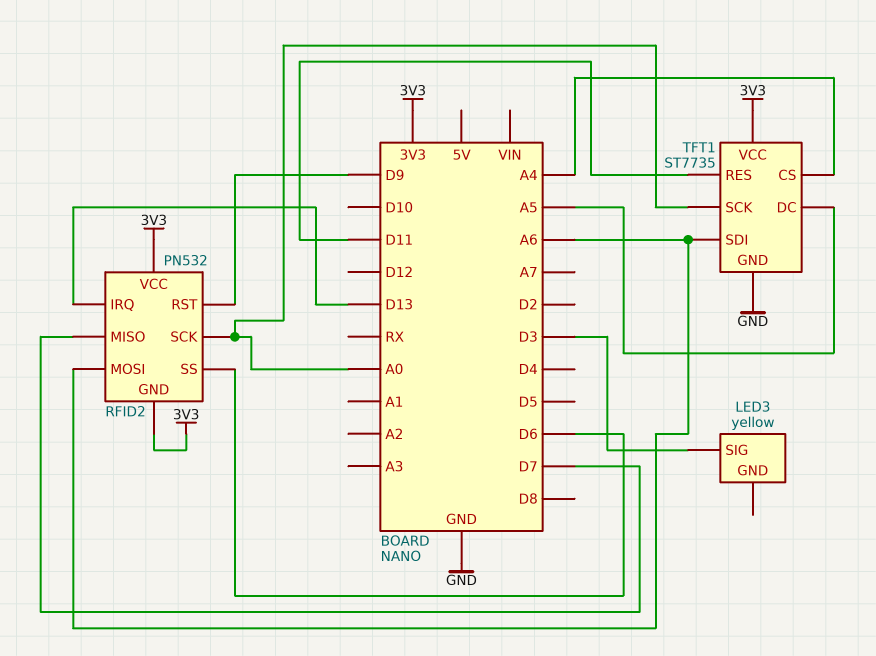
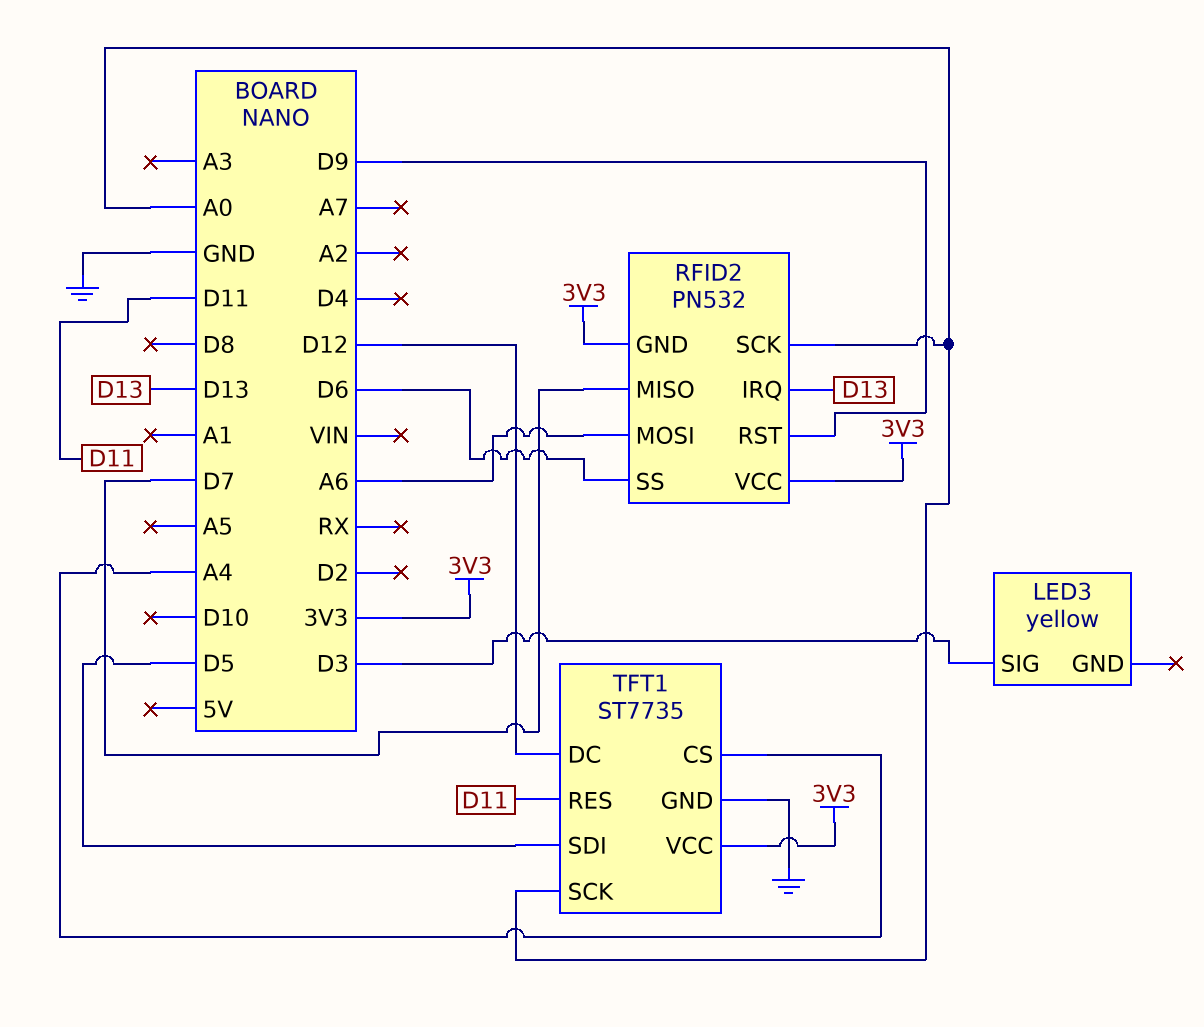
TFT1 pin DC: A5 -> D12
TFT1 pin SDI: A6 -> D5

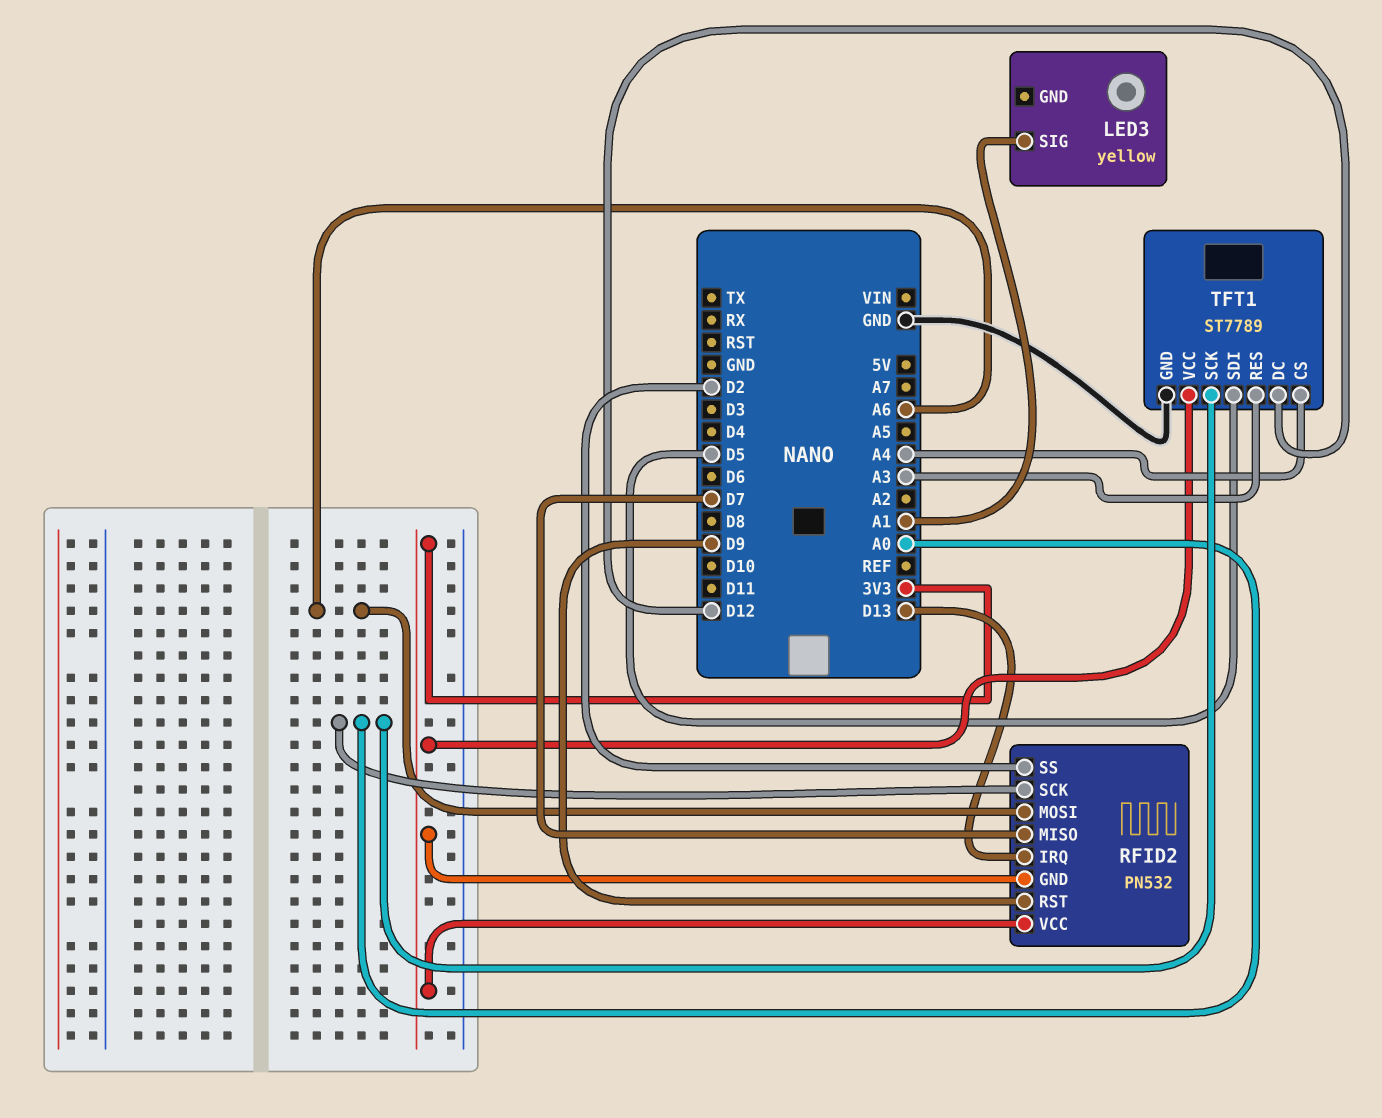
LED3 pin SIG: D3 -> A1
RFID2 pin SS: D6 -> D2
TFT1: ST7735 -> ST7789
TFT1 pin RES: D11 -> A3

